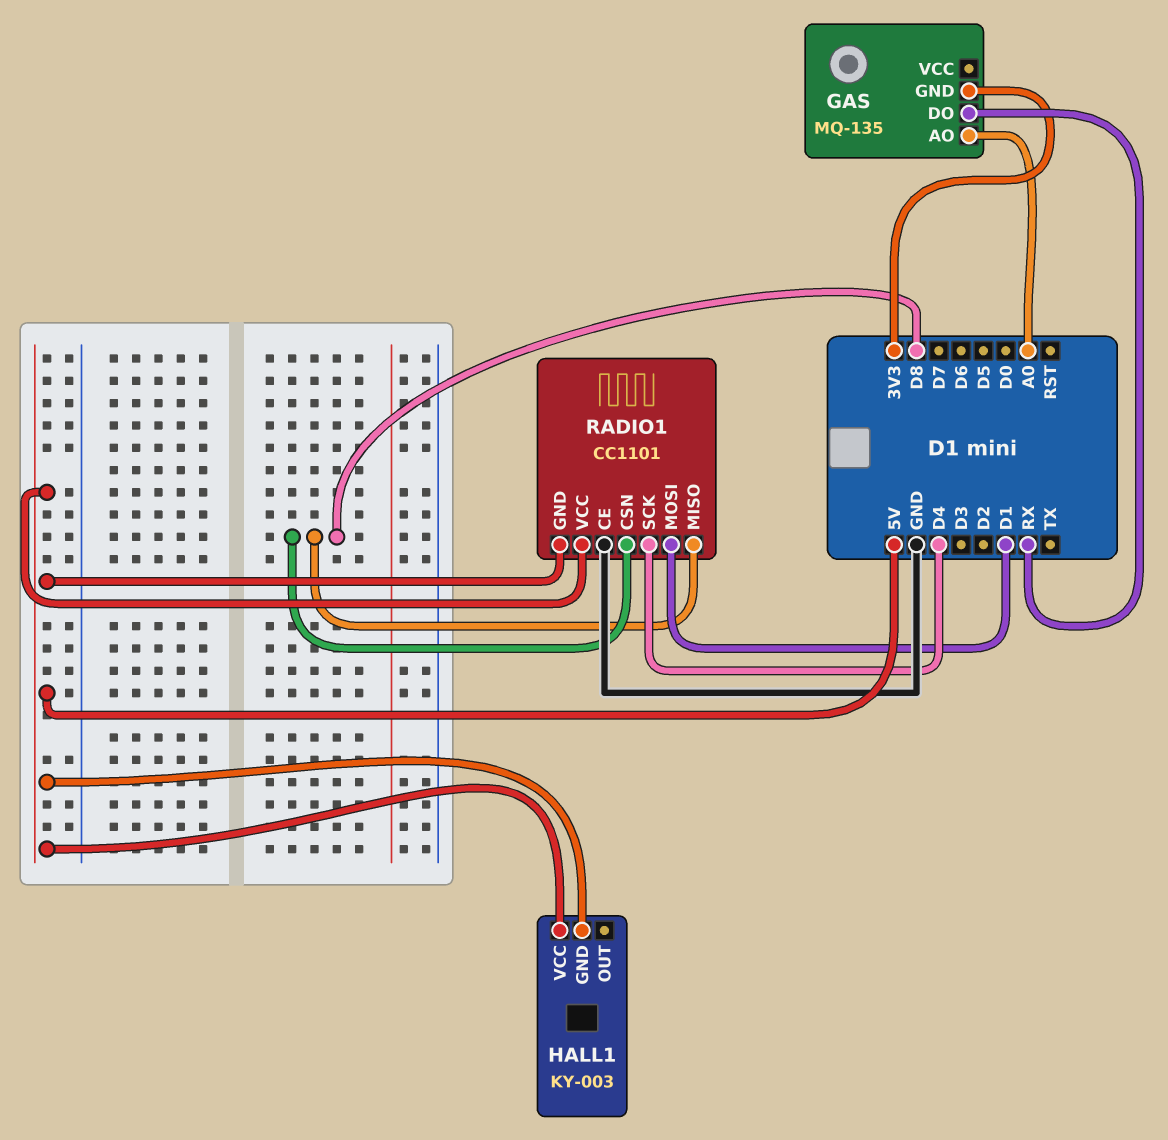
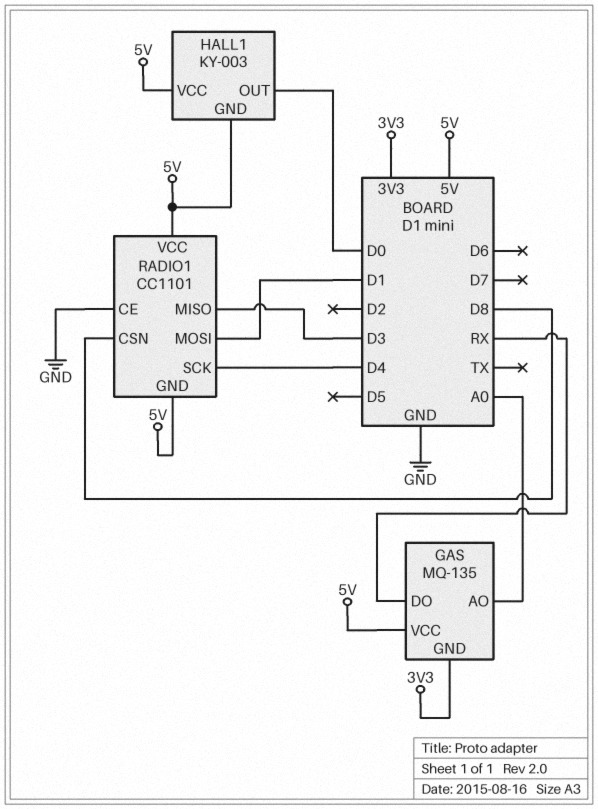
GAS pin VCC: none -> 5V
HALL1 pin OUT: none -> D0
RADIO1 pin MISO: D8 -> D3

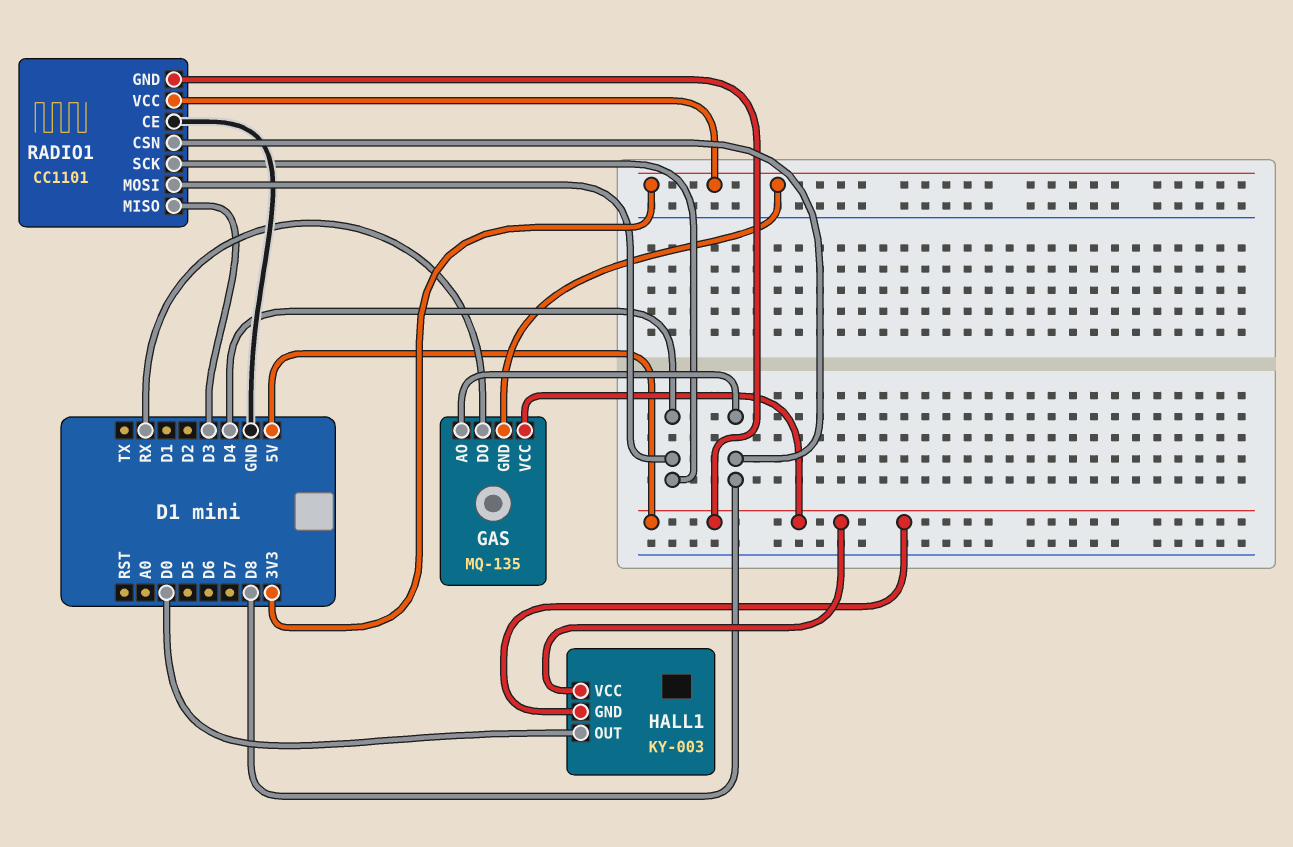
GAS pin AO: A0 -> D8
RADIO1 pin MOSI: D1 -> D4
RADIO1 pin VCC: 5V -> 3V3

